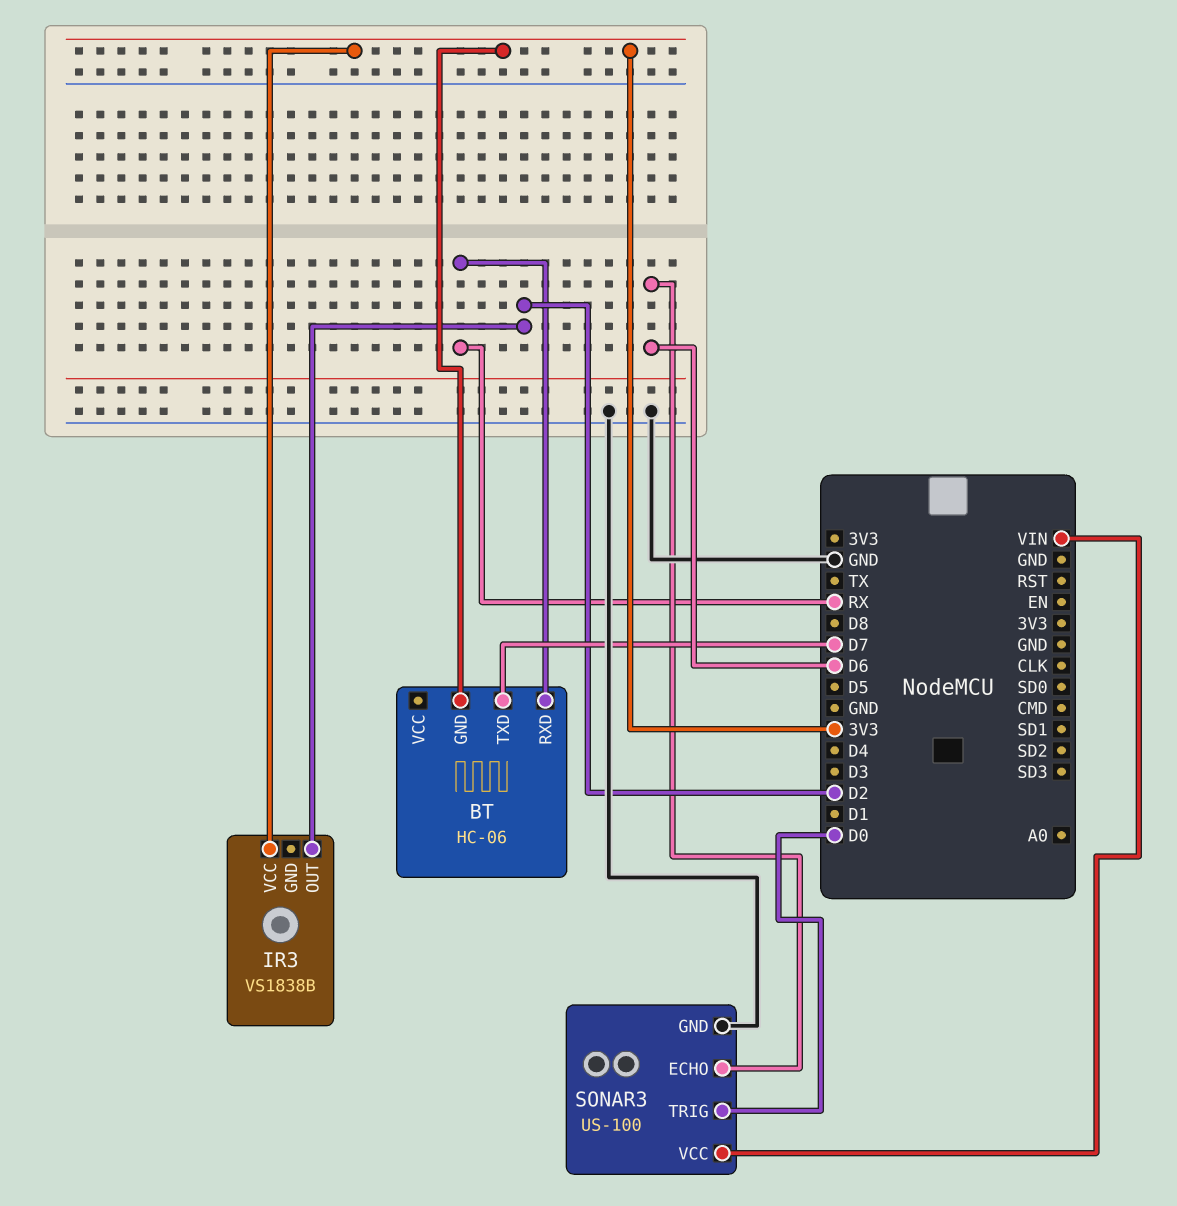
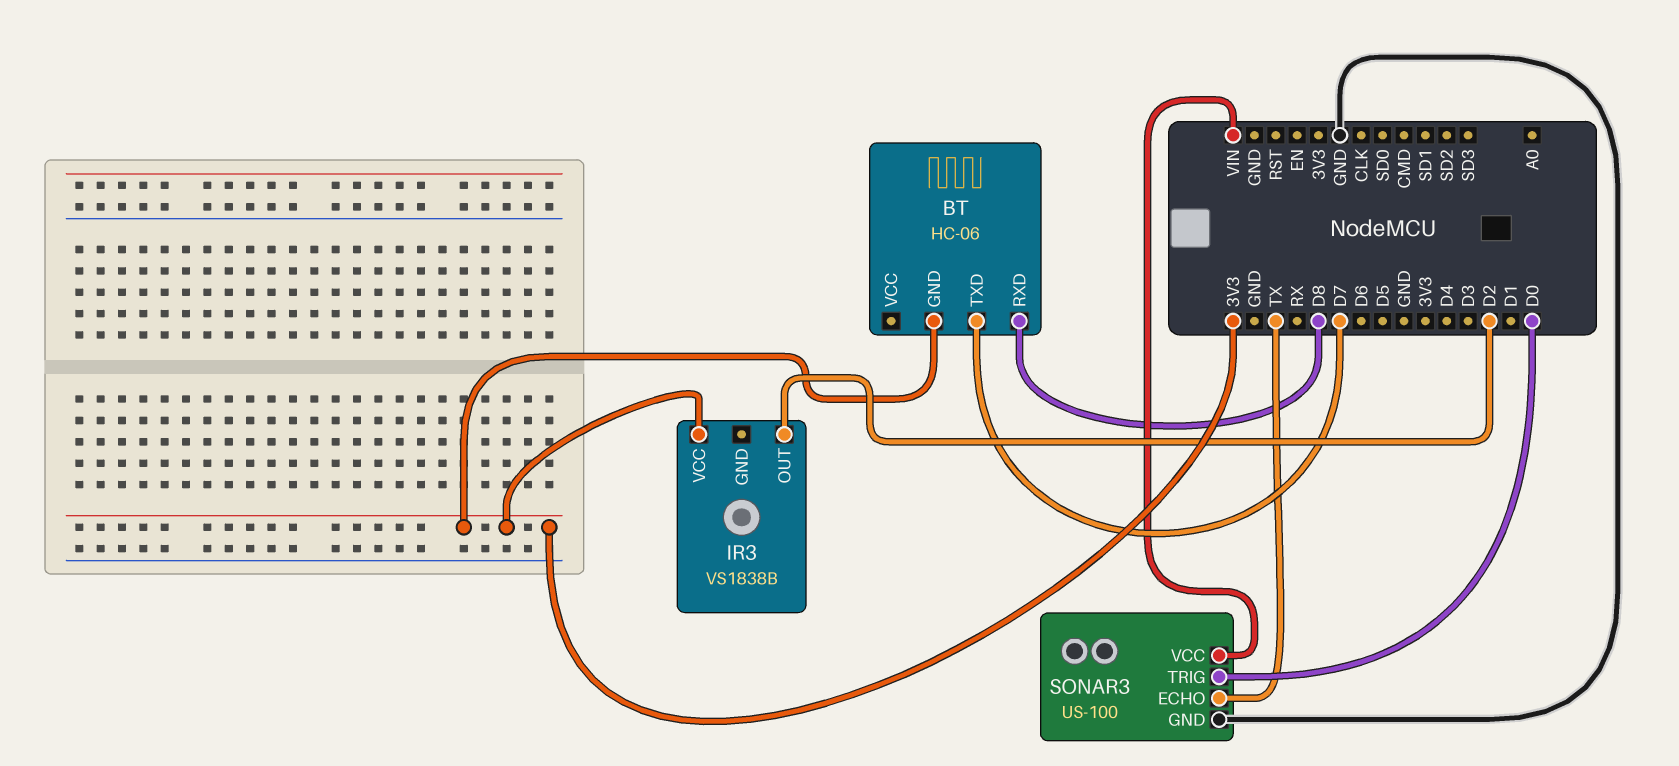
BT pin RXD: RX -> D8
SONAR3 pin ECHO: D6 -> TX

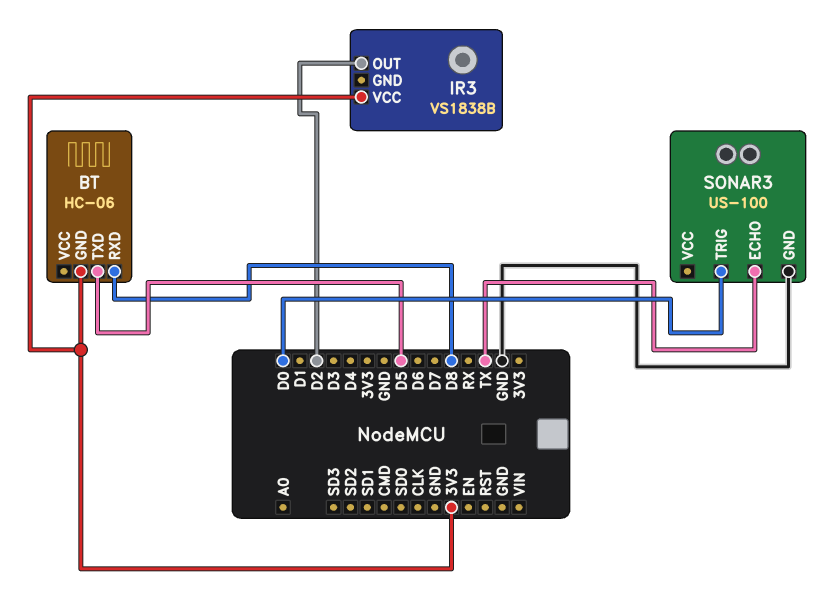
BT pin TXD: D7 -> D5
SONAR3 pin VCC: VIN -> none

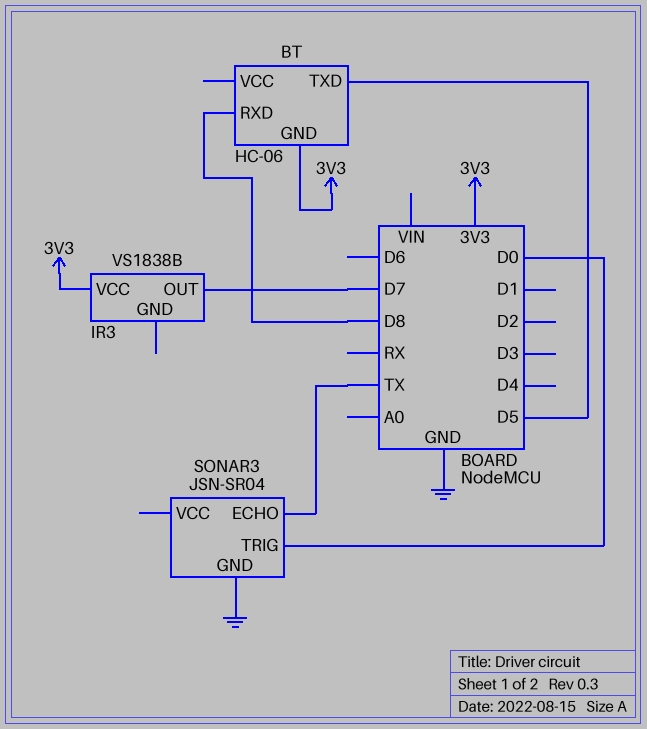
IR3 pin OUT: D2 -> D7
SONAR3: US-100 -> JSN-SR04

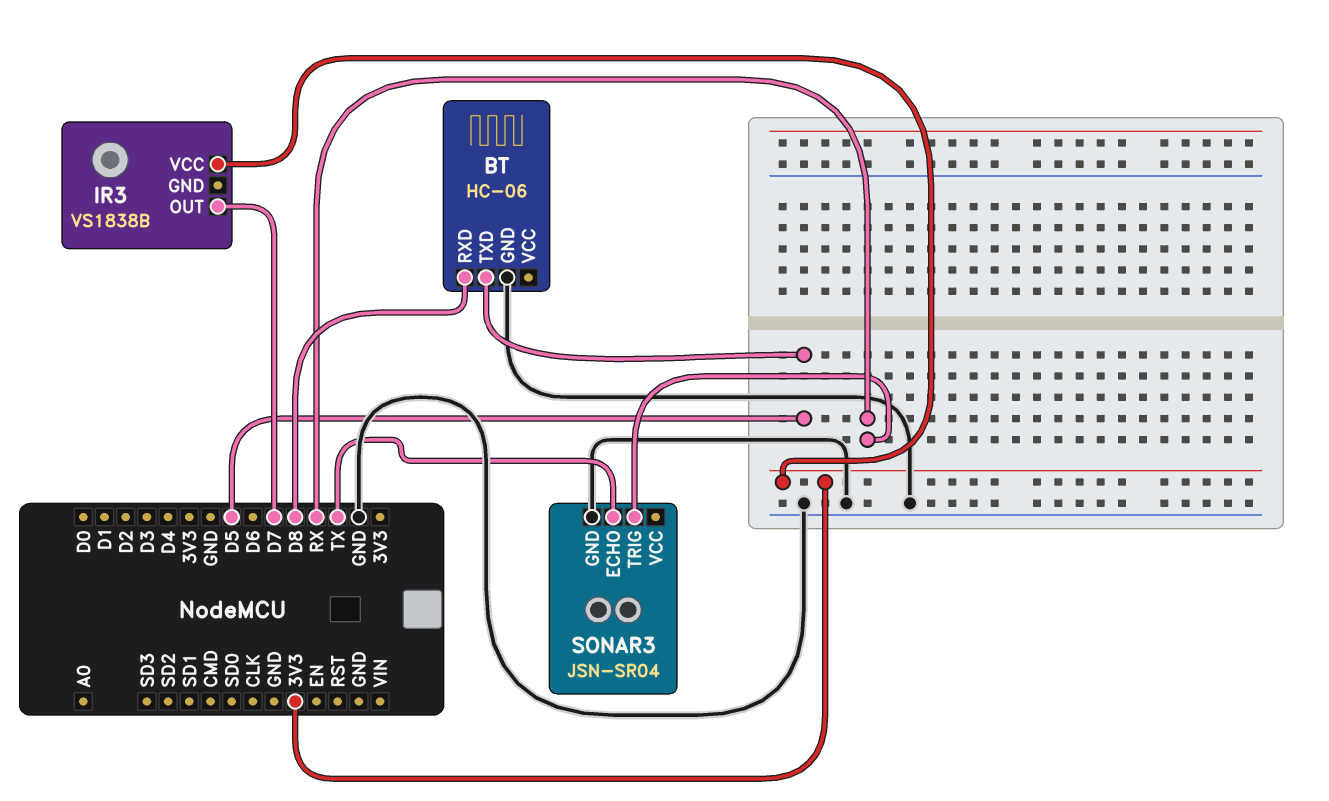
BT pin GND: 3V3 -> GND
SONAR3 pin TRIG: D0 -> RX

